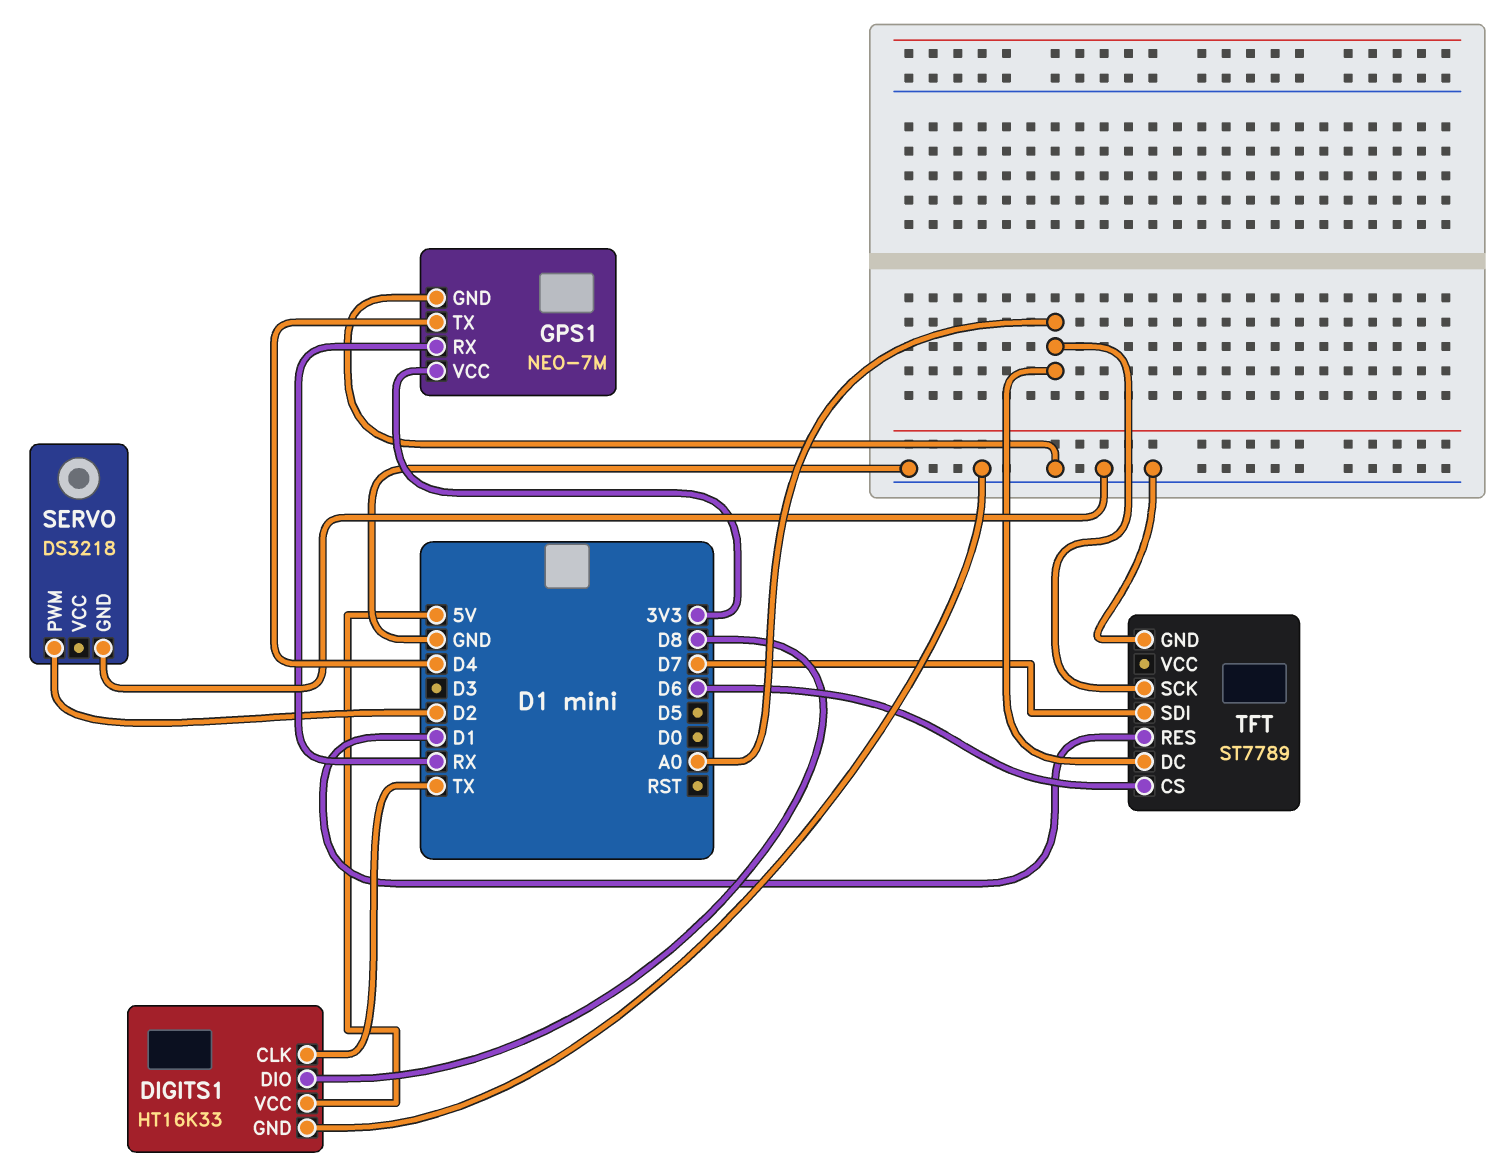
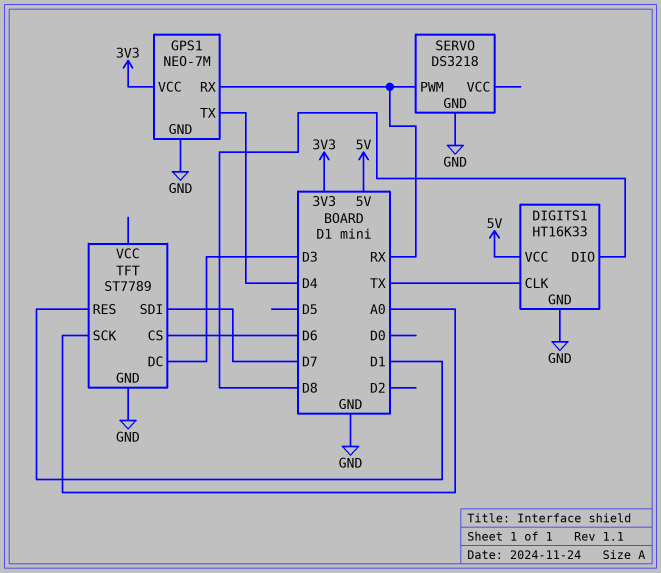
SERVO pin PWM: D2 -> RX
TFT pin DC: A0 -> D3

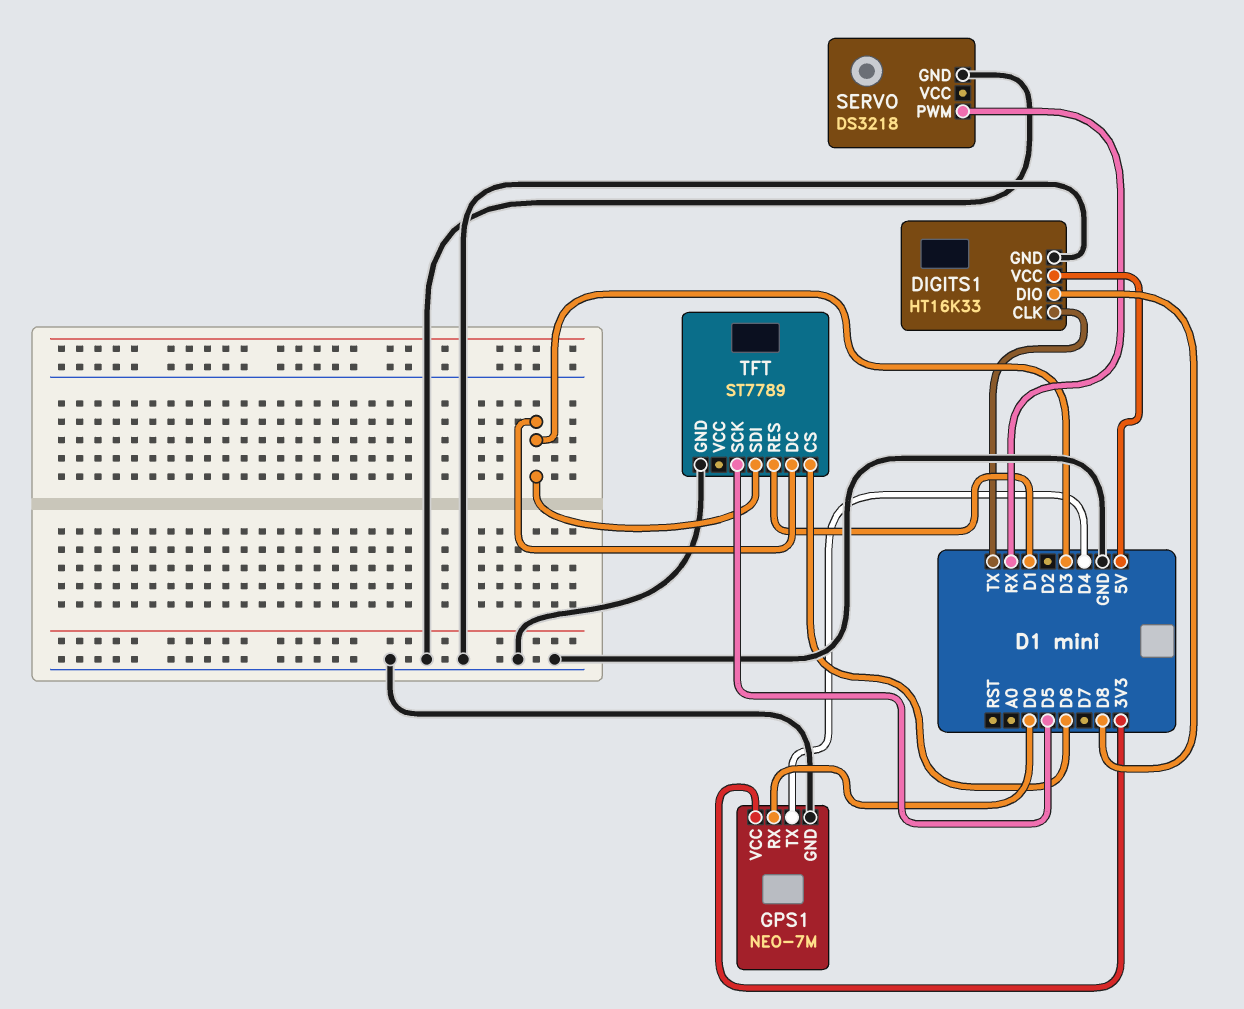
GPS1 pin RX: RX -> D0
TFT pin SCK: A0 -> D5
TFT pin SDI: D7 -> D3

